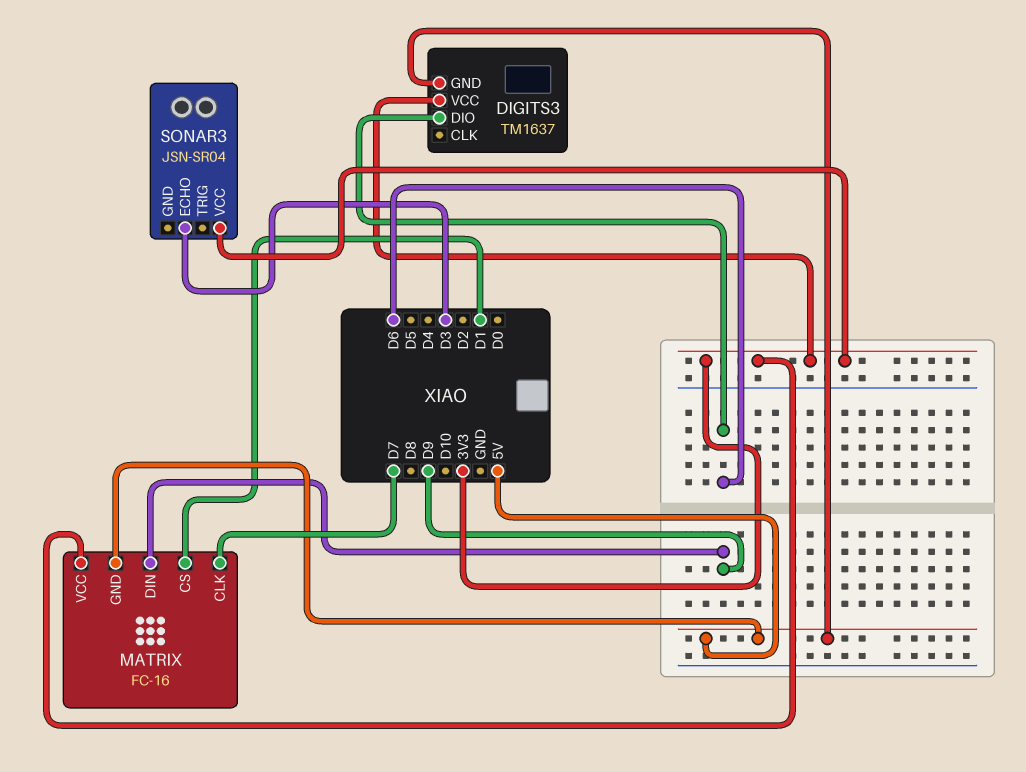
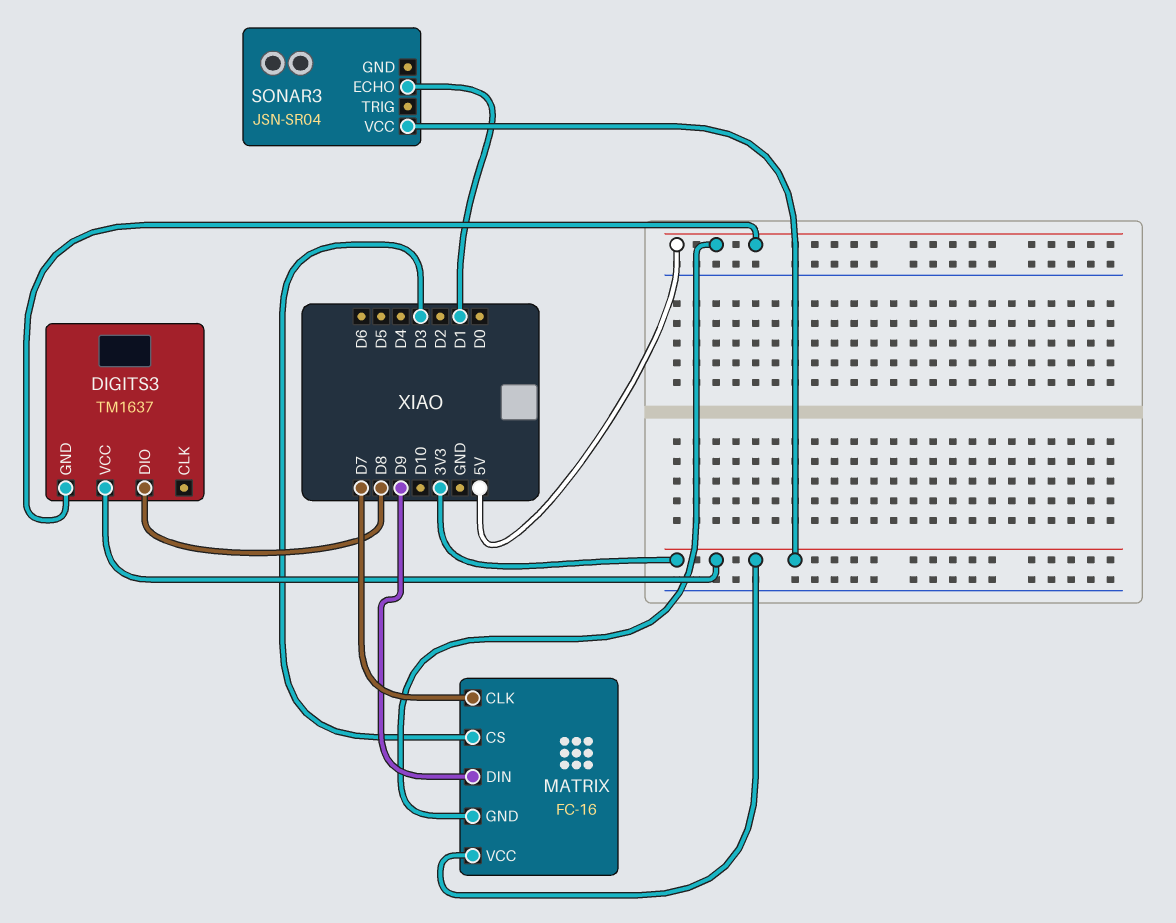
DIGITS3 pin DIO: D6 -> D8
MATRIX pin CS: D1 -> D3
SONAR3 pin ECHO: D3 -> D1

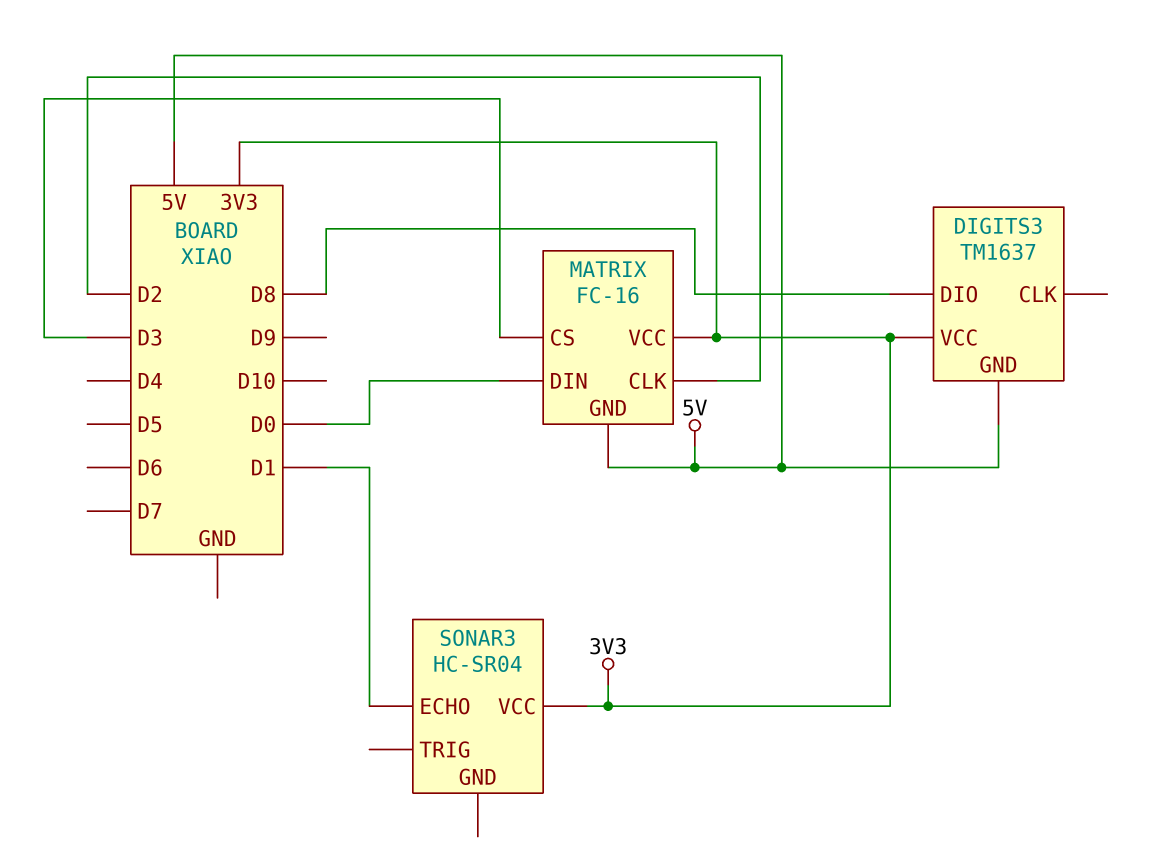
MATRIX pin CLK: D7 -> D2
MATRIX pin DIN: D9 -> D0
SONAR3: JSN-SR04 -> HC-SR04

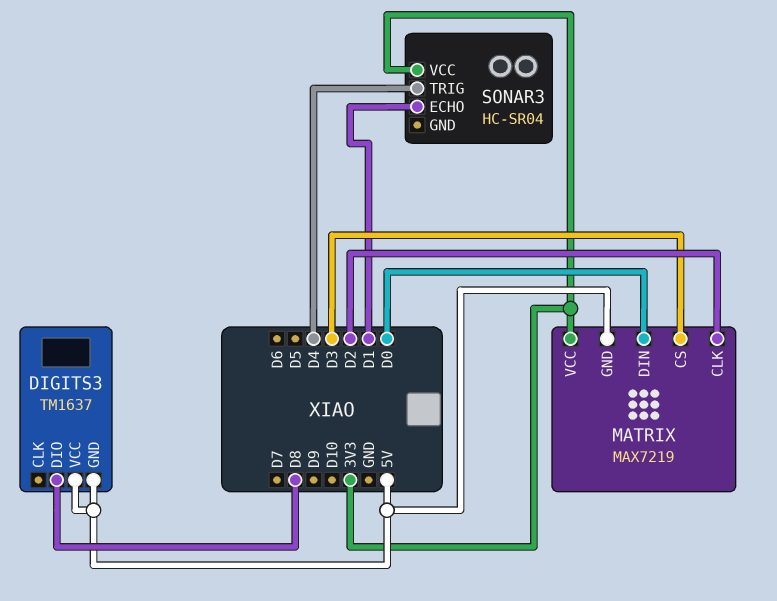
DIGITS3 pin VCC: 3V3 -> 5V
MATRIX: FC-16 -> MAX7219
SONAR3 pin TRIG: none -> D4

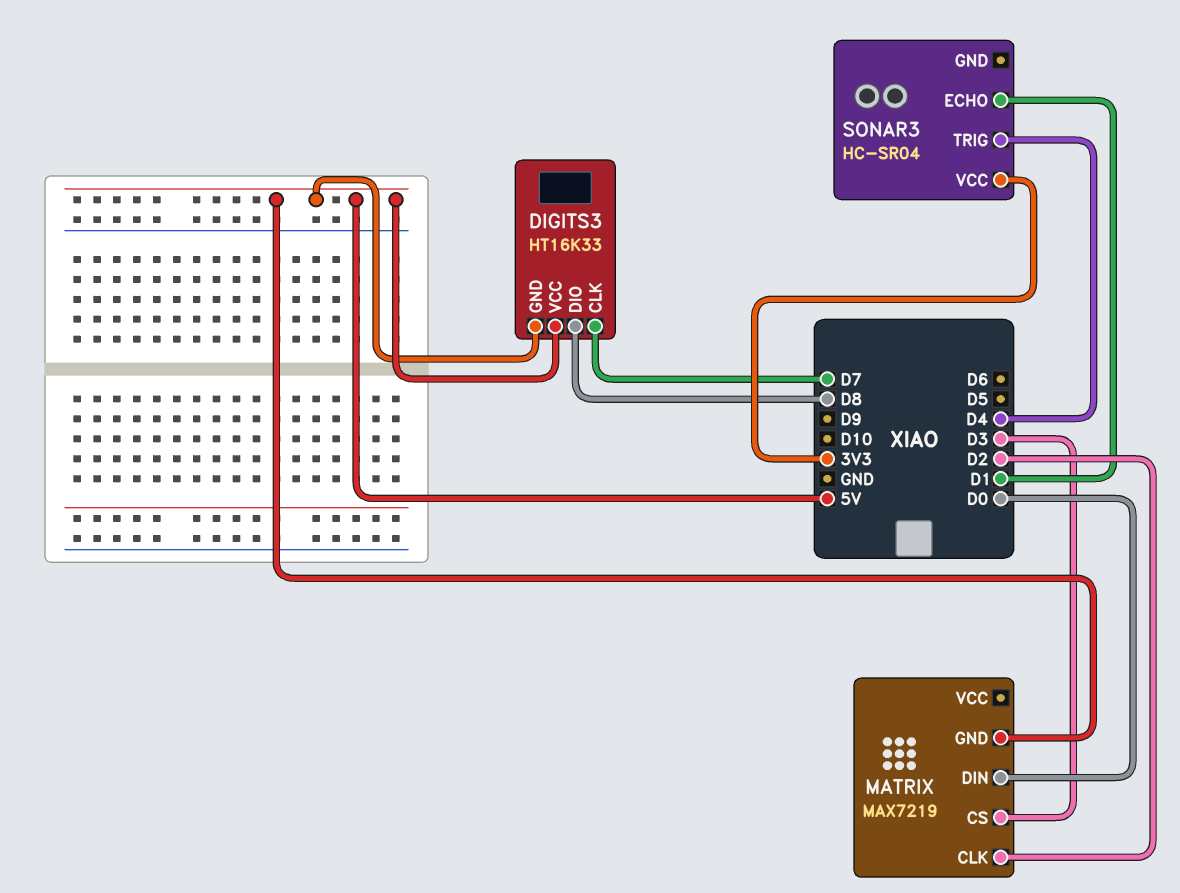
DIGITS3: TM1637 -> HT16K33
DIGITS3 pin CLK: none -> D7
MATRIX pin VCC: 3V3 -> none

